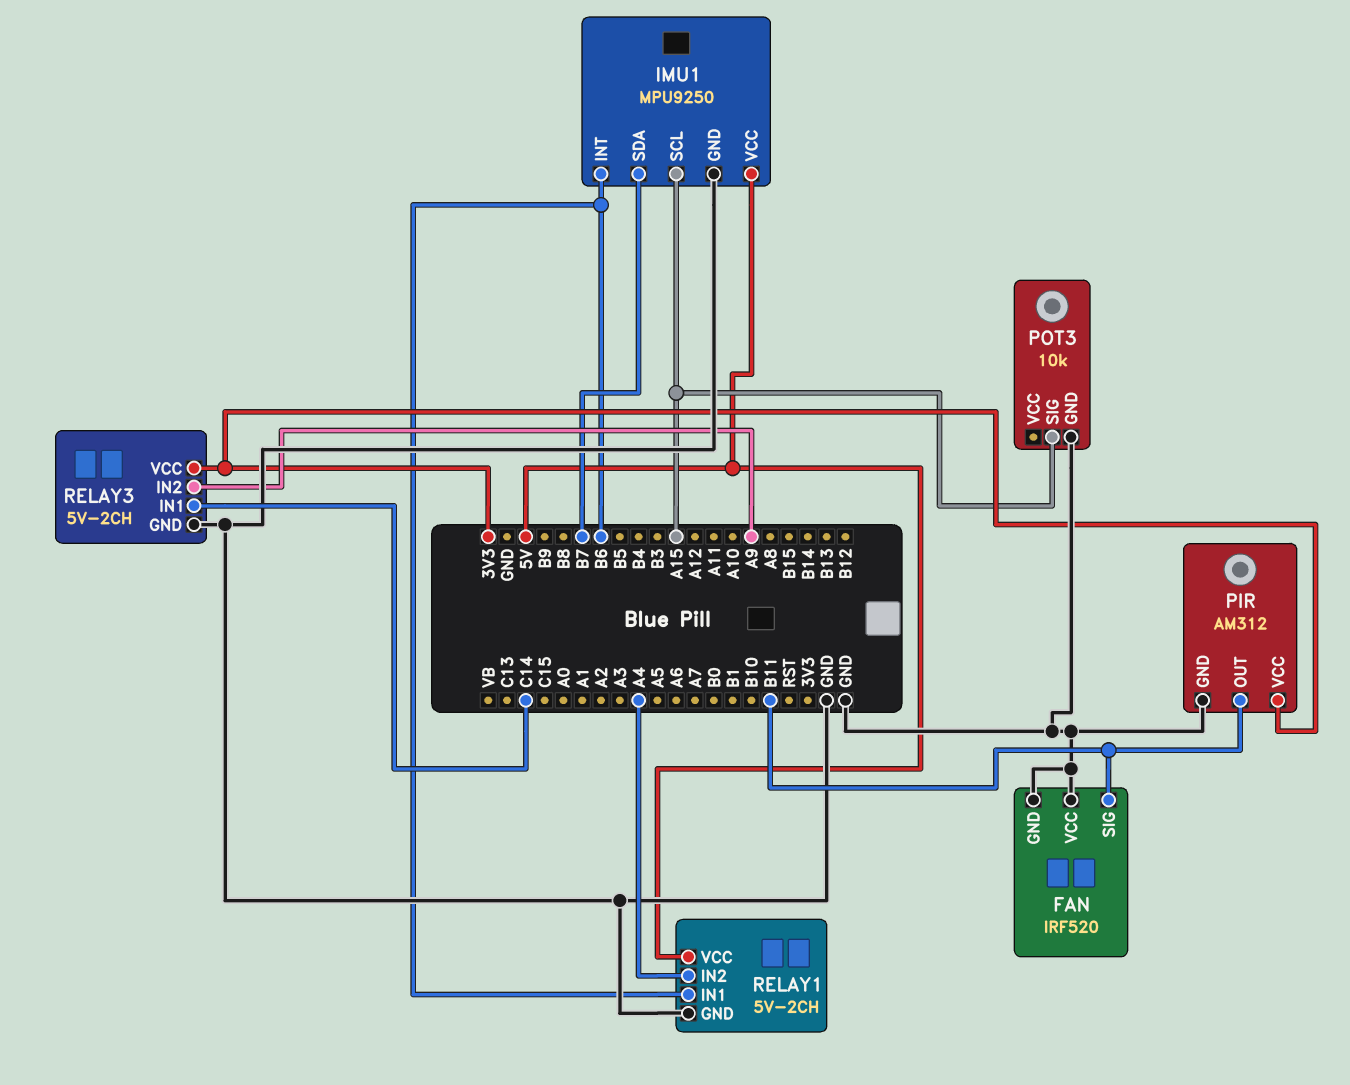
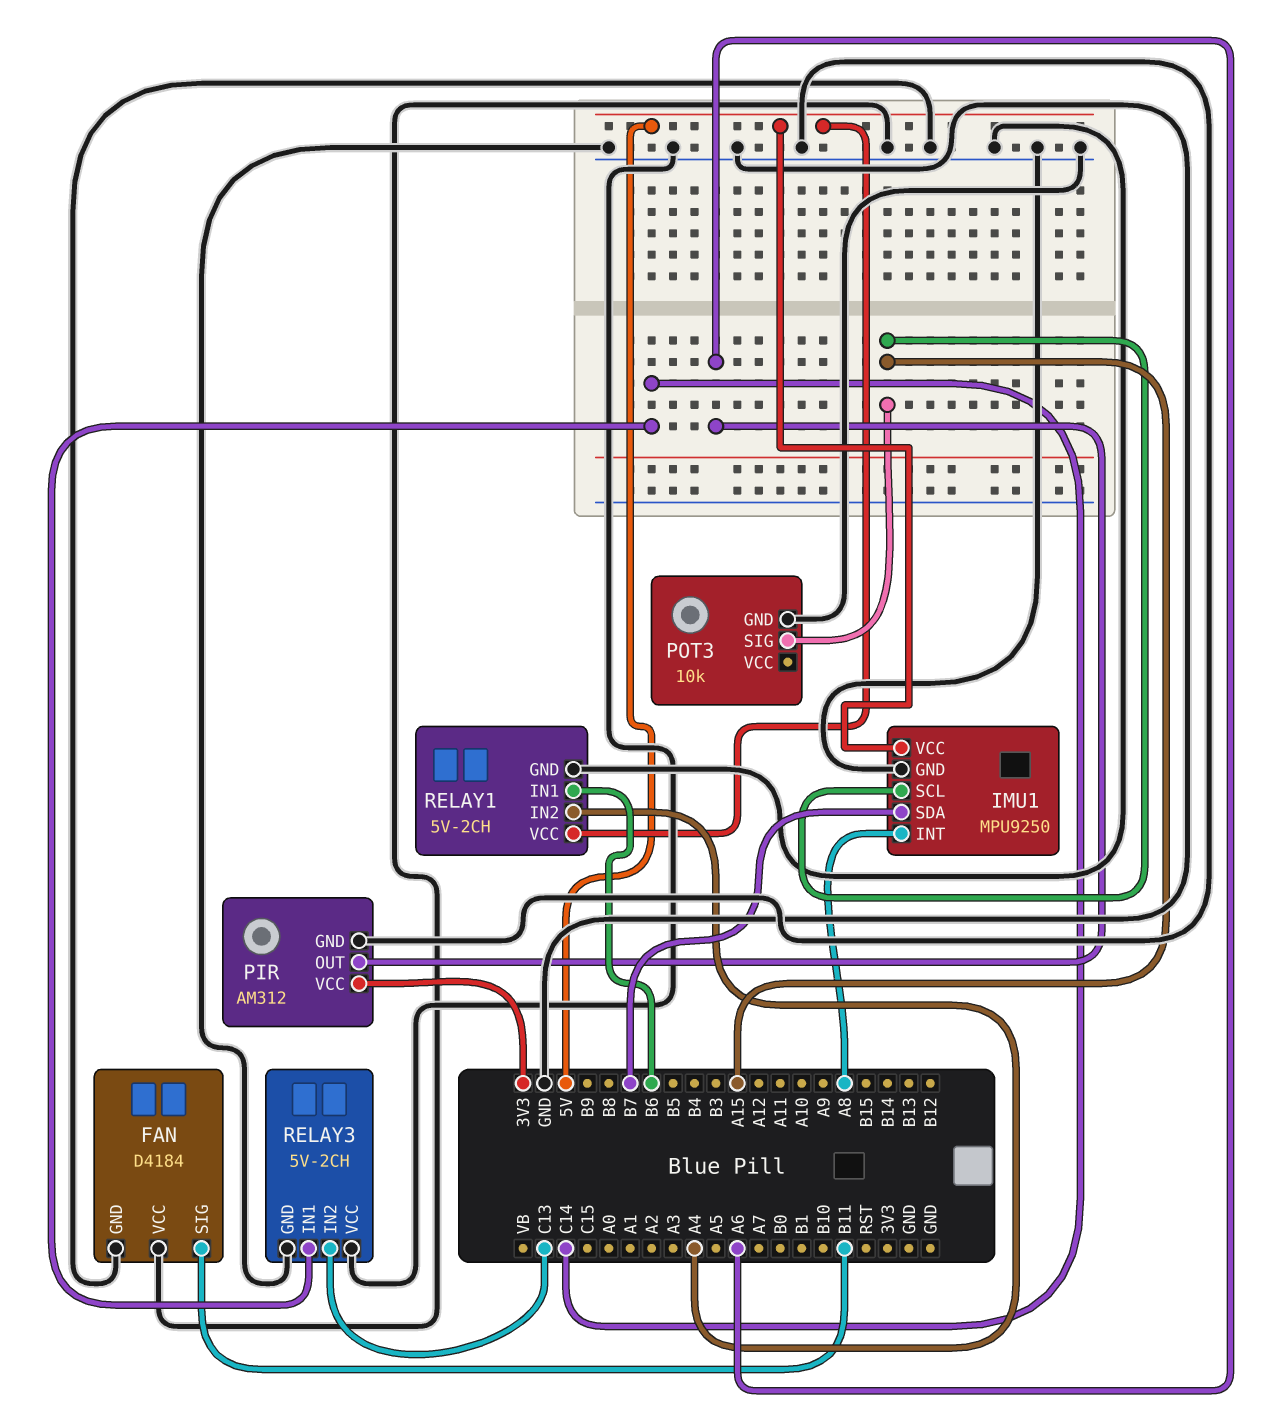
FAN: IRF520 -> D4184
IMU1 pin INT: B6 -> A8
PIR pin OUT: B11 -> A6
RELAY3 pin IN2: A9 -> C13
RELAY3 pin VCC: 3V3 -> GND

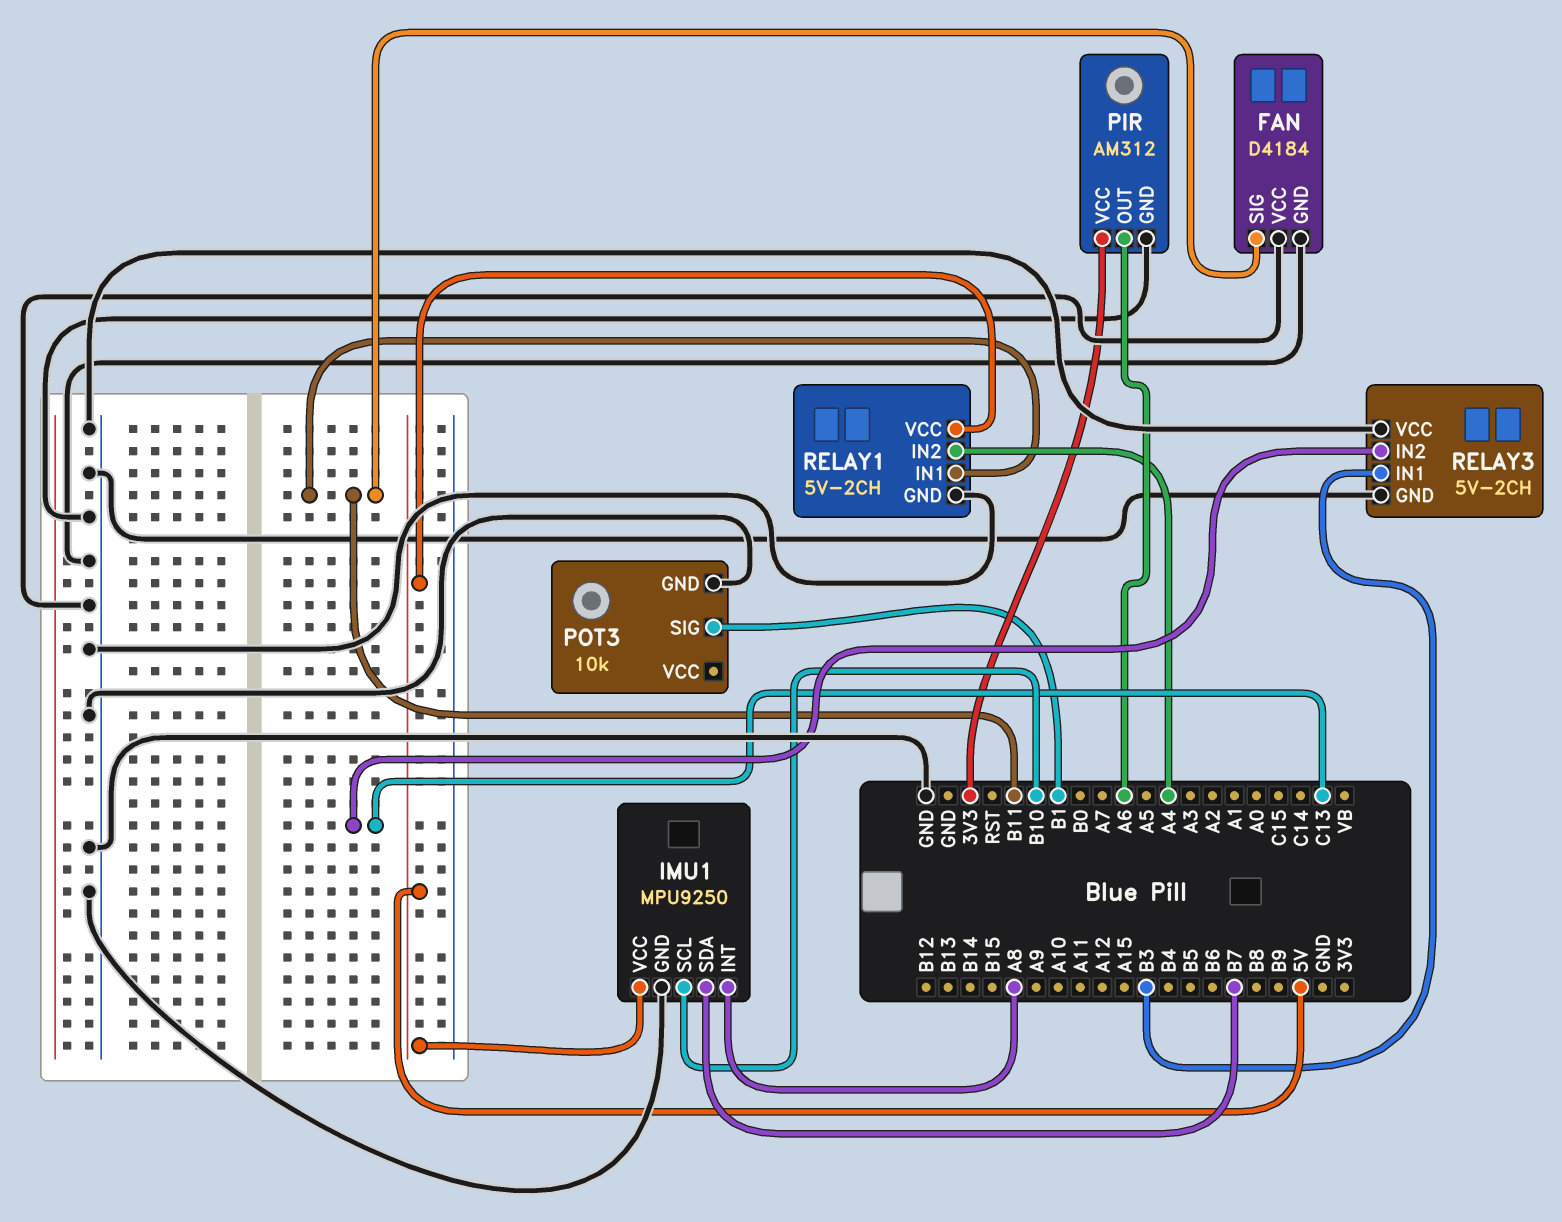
IMU1 pin SCL: A15 -> B10
POT3 pin SIG: A15 -> B1
RELAY1 pin IN1: B6 -> B11
RELAY3 pin IN1: C14 -> B3

